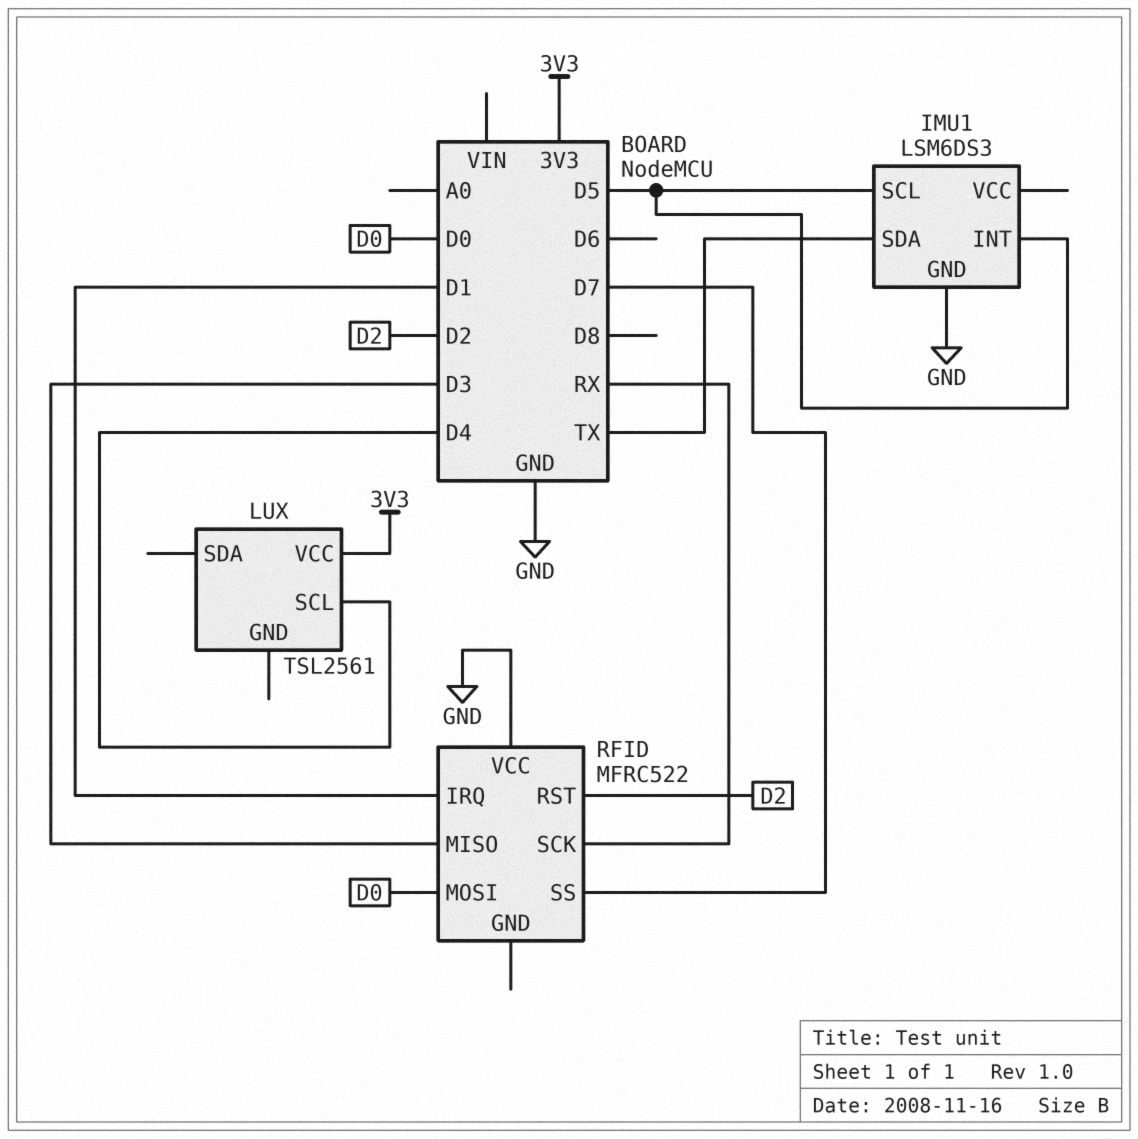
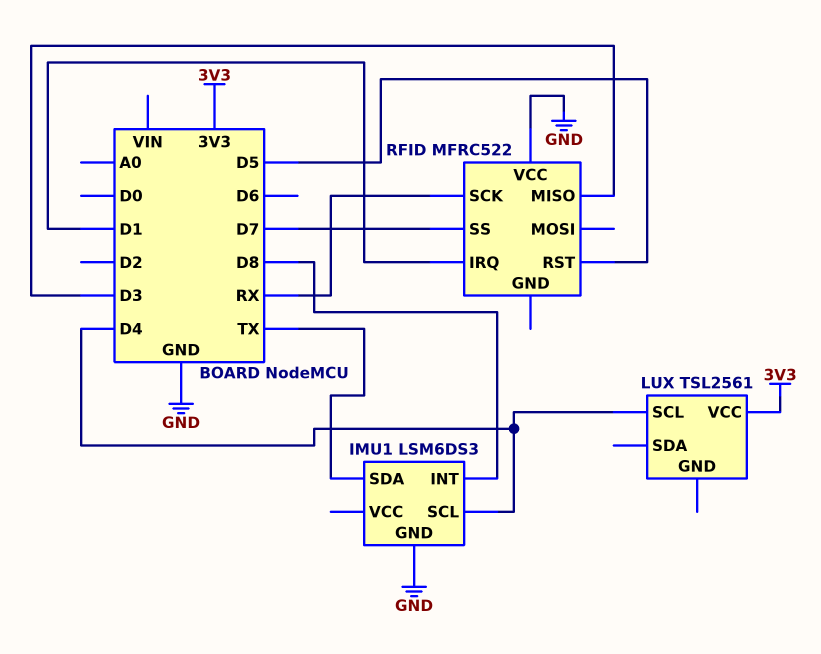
IMU1 pin INT: D5 -> D8
IMU1 pin SCL: D5 -> D4
RFID pin MOSI: D0 -> none
RFID pin RST: D2 -> D5

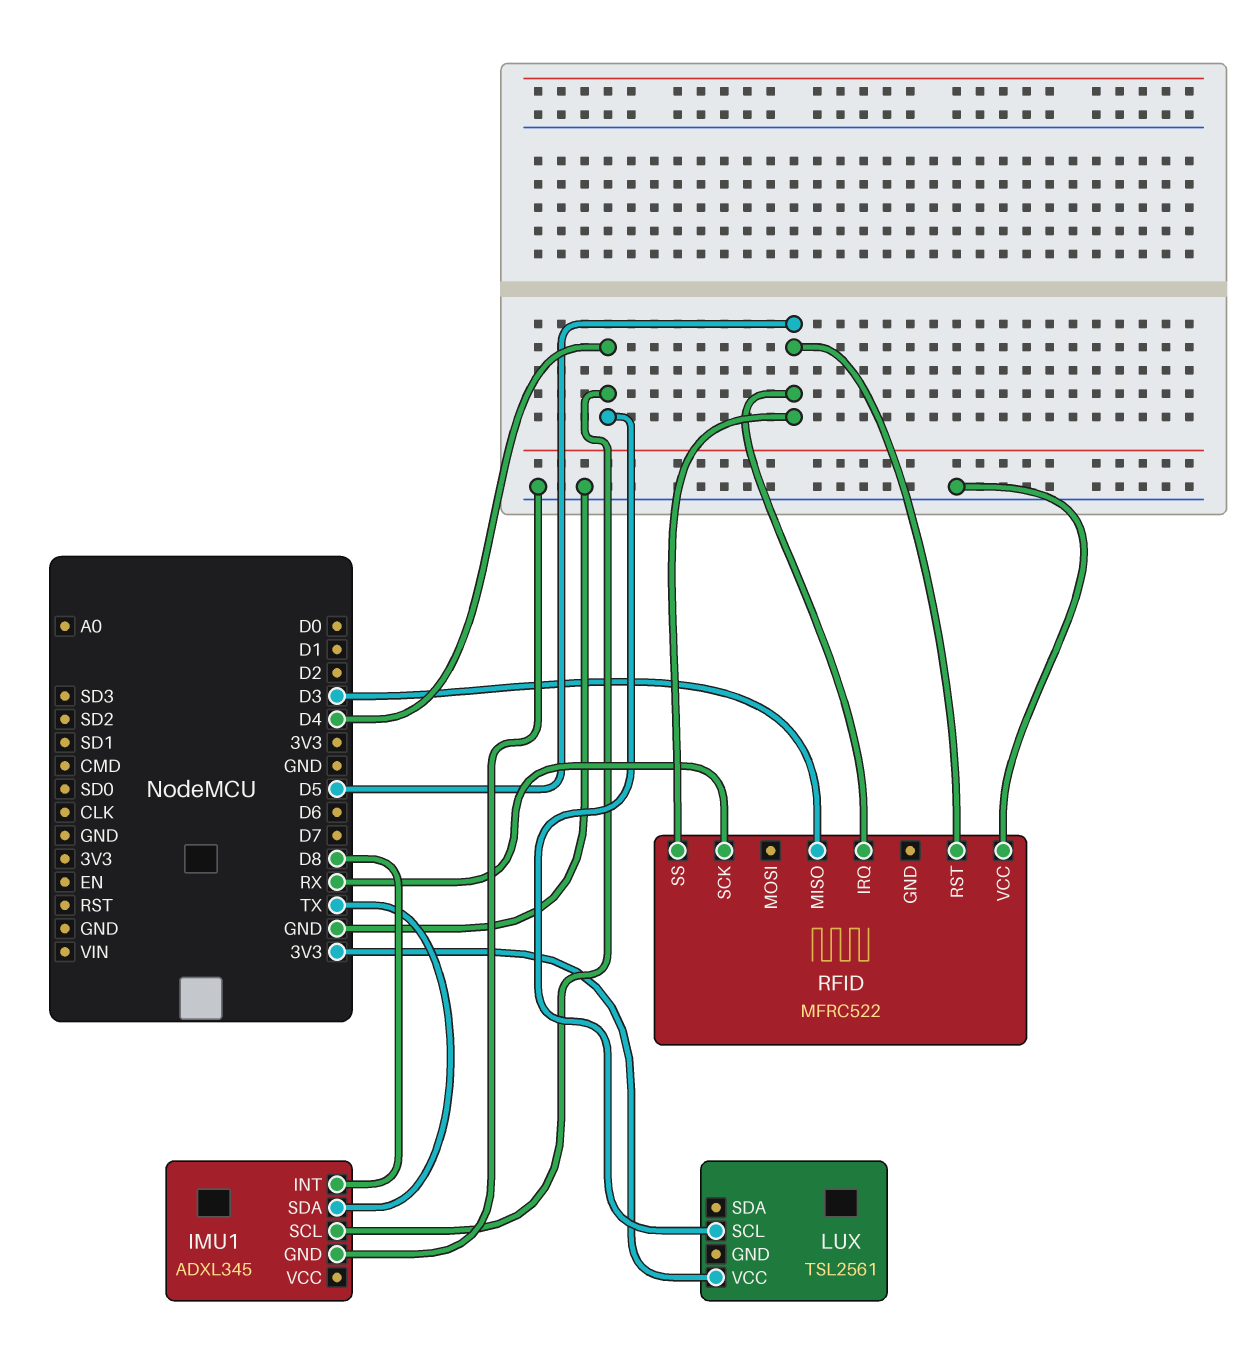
IMU1: LSM6DS3 -> ADXL345
RFID pin IRQ: D1 -> D5
RFID pin SS: D7 -> D5

